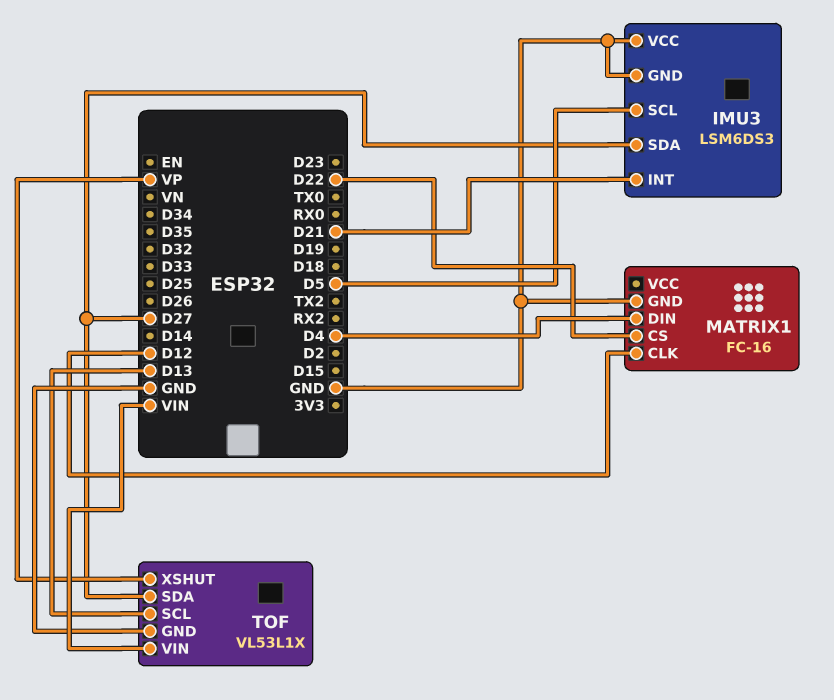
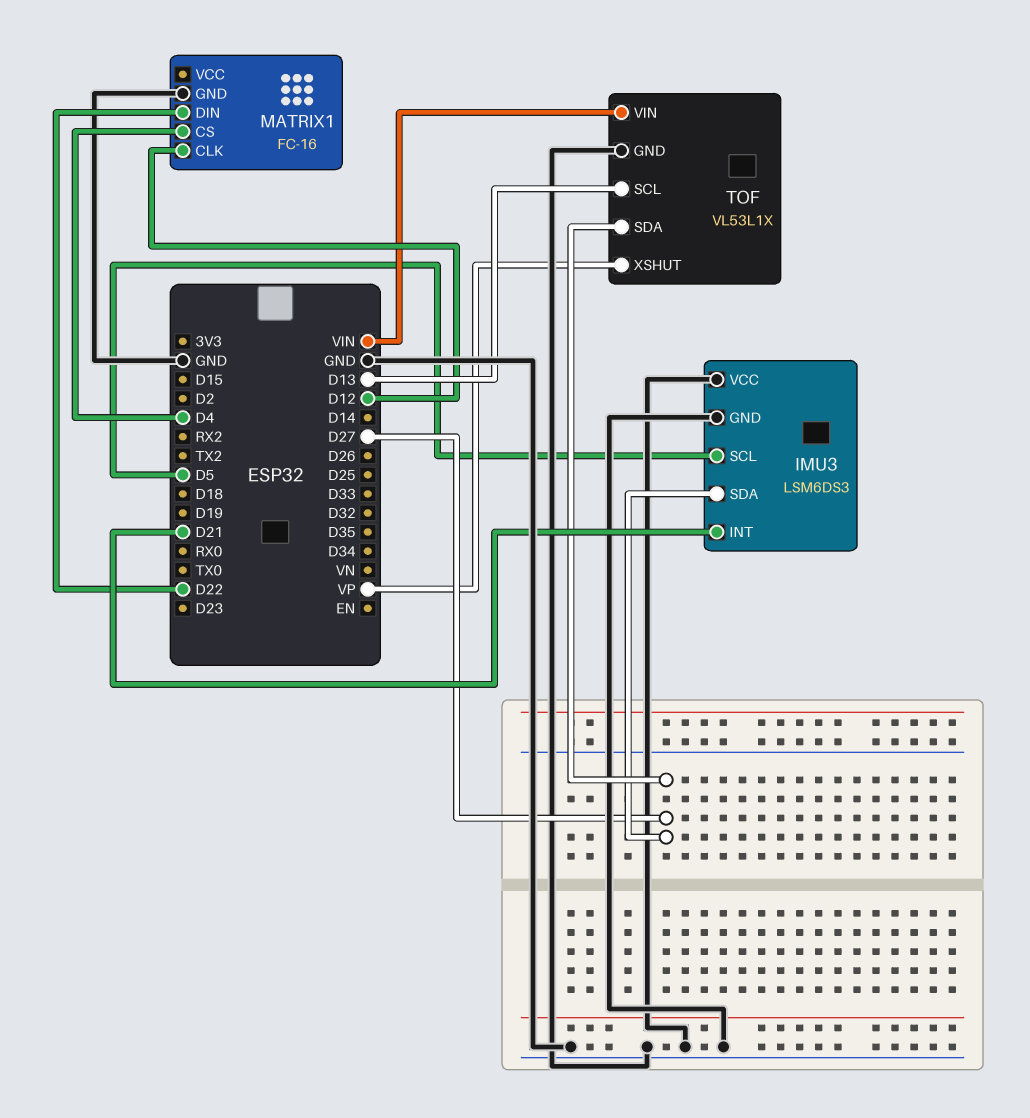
MATRIX1 pin CS: D22 -> D4
MATRIX1 pin DIN: D4 -> D22

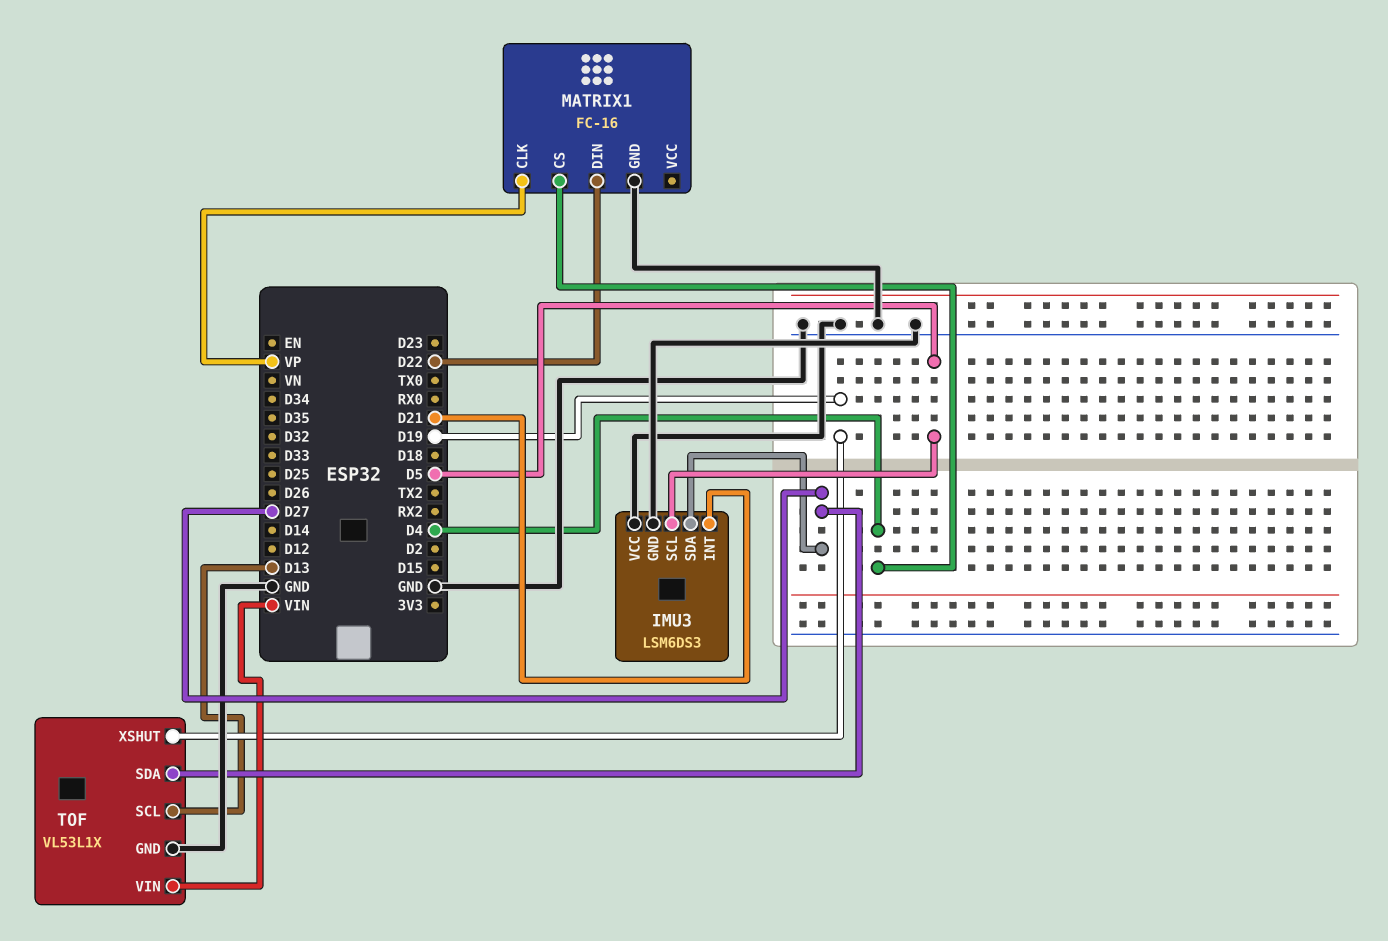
MATRIX1 pin CLK: D12 -> VP
TOF pin XSHUT: VP -> D19

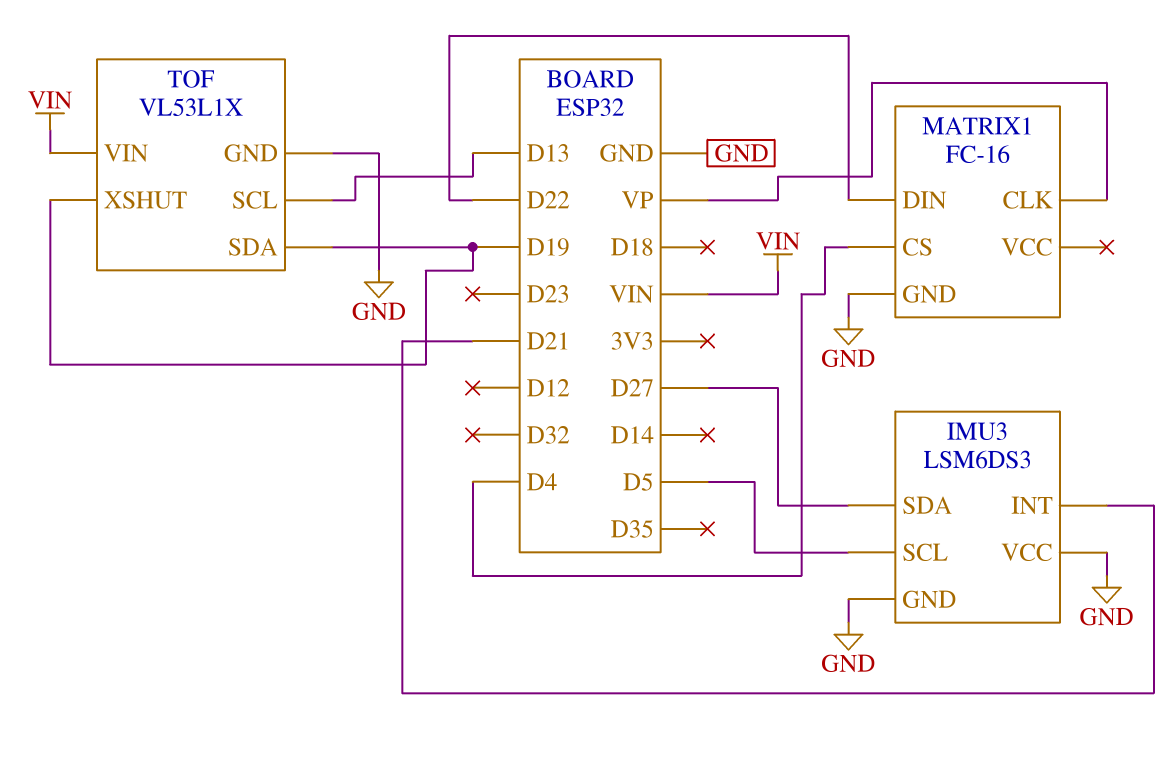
TOF pin SDA: D27 -> D19

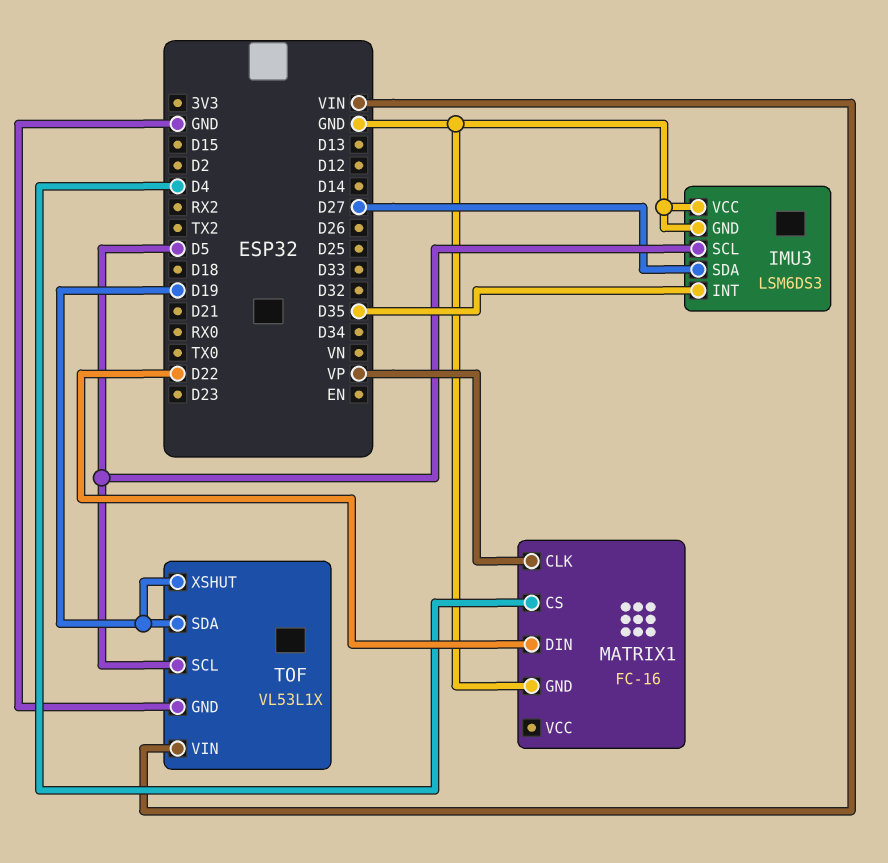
IMU3 pin INT: D21 -> D35
TOF pin SCL: D13 -> D5

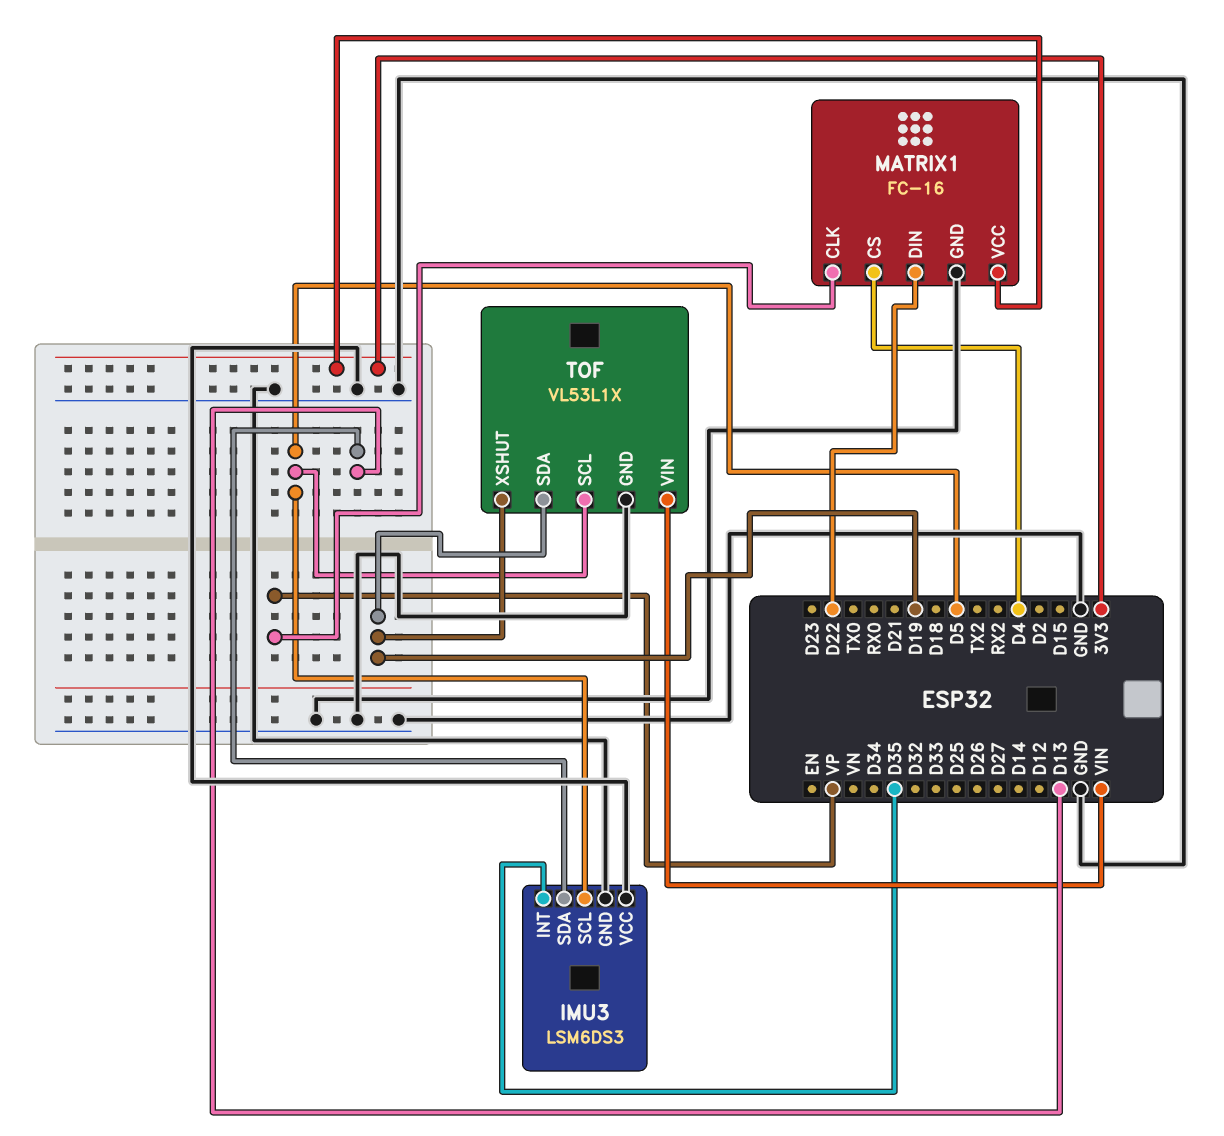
IMU3 pin SDA: D27 -> D13
MATRIX1 pin VCC: none -> 3V3

